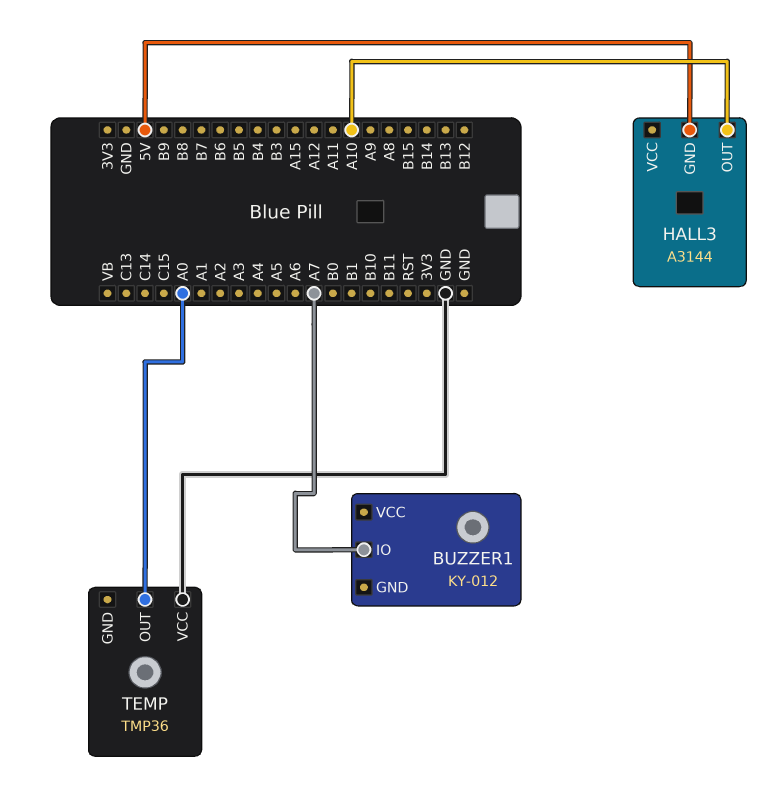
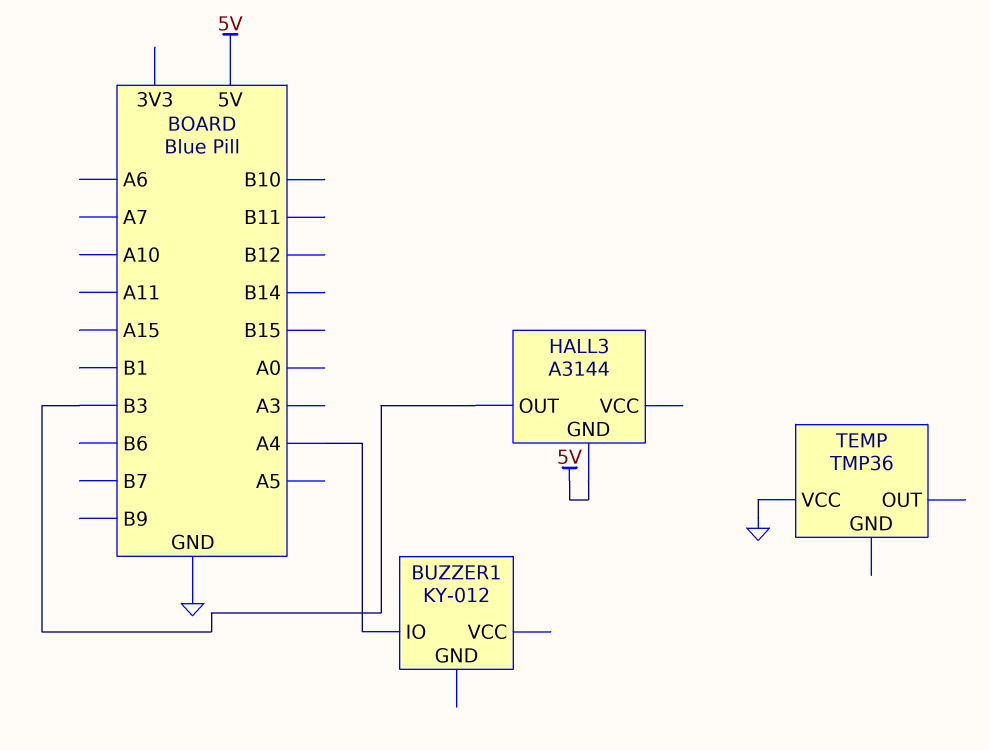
BUZZER1 pin IO: A7 -> A4
HALL3 pin OUT: A10 -> B3
TEMP pin OUT: A0 -> none

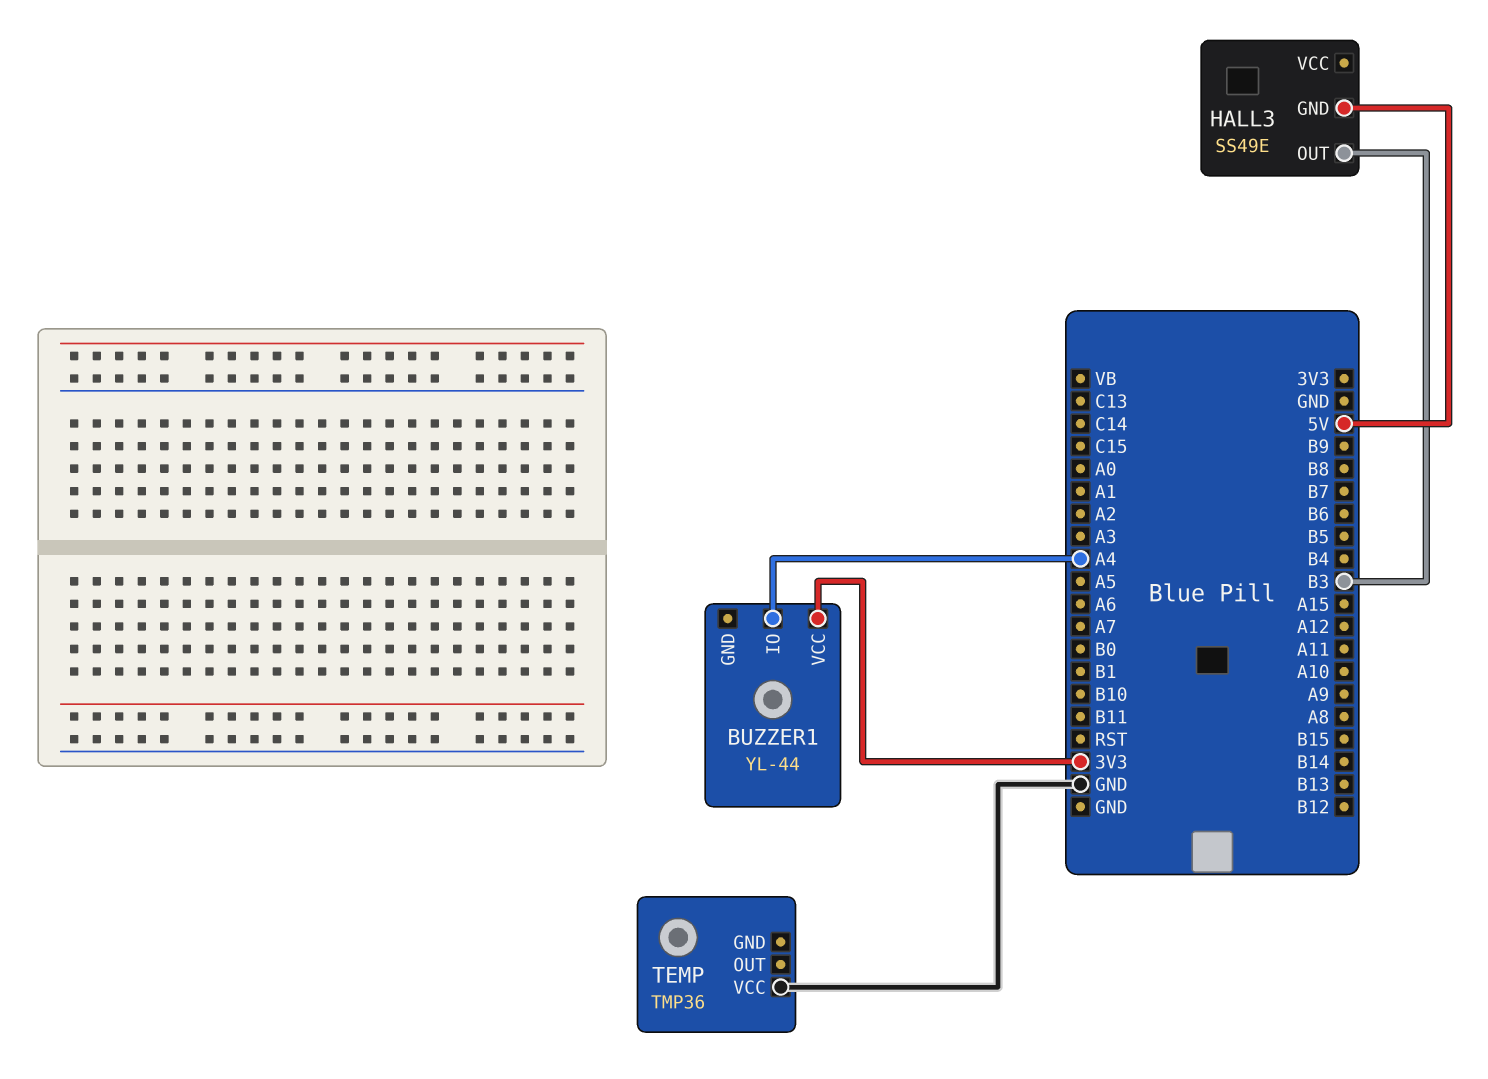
BUZZER1: KY-012 -> YL-44
BUZZER1 pin VCC: none -> 3V3
HALL3: A3144 -> SS49E

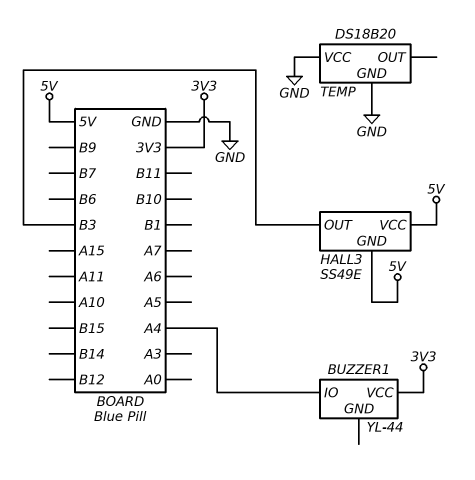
HALL3 pin VCC: none -> 5V
TEMP: TMP36 -> DS18B20
TEMP pin GND: none -> GND

